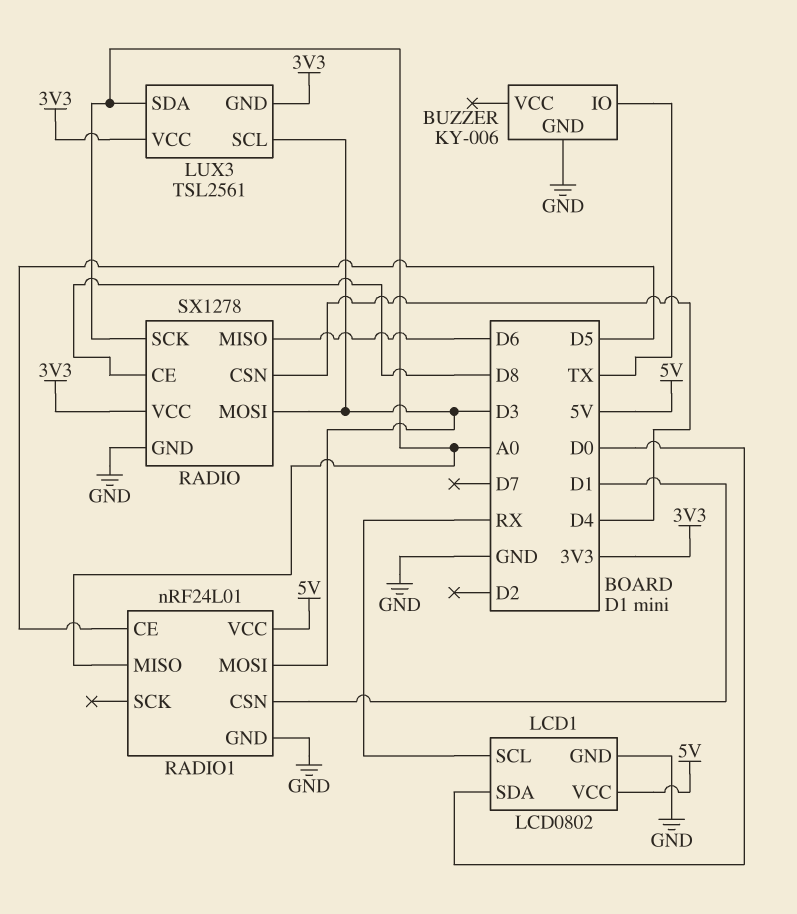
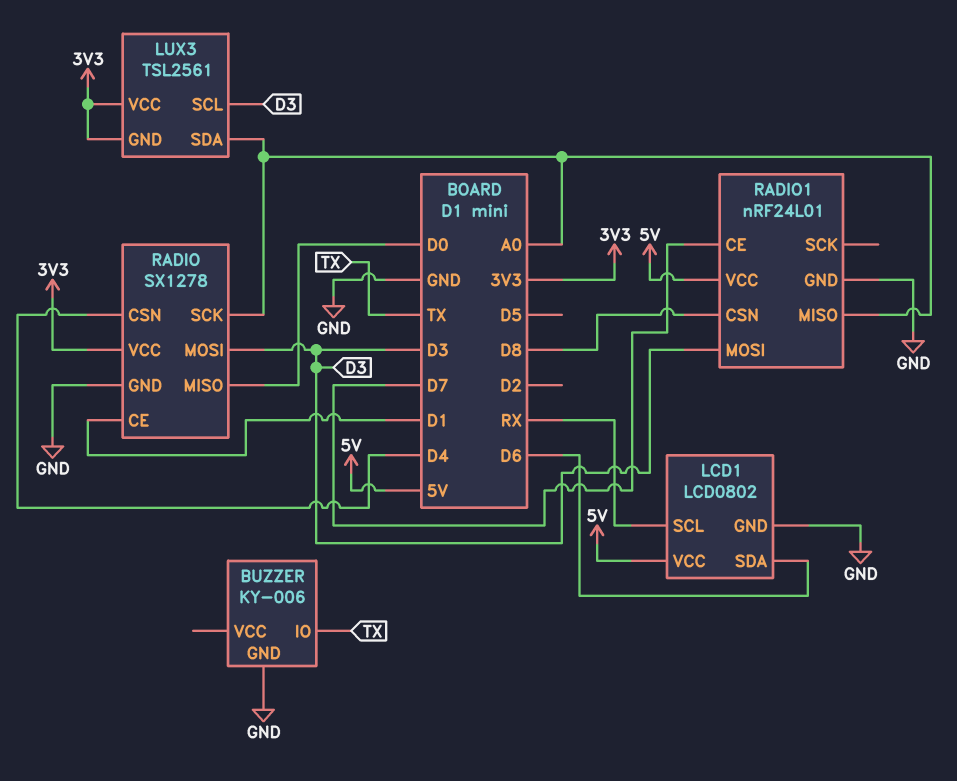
LCD1 pin SDA: D0 -> D6
RADIO pin CE: D8 -> D1
RADIO pin MISO: D6 -> D0
RADIO1 pin CE: D5 -> D7
RADIO1 pin CSN: D1 -> D8

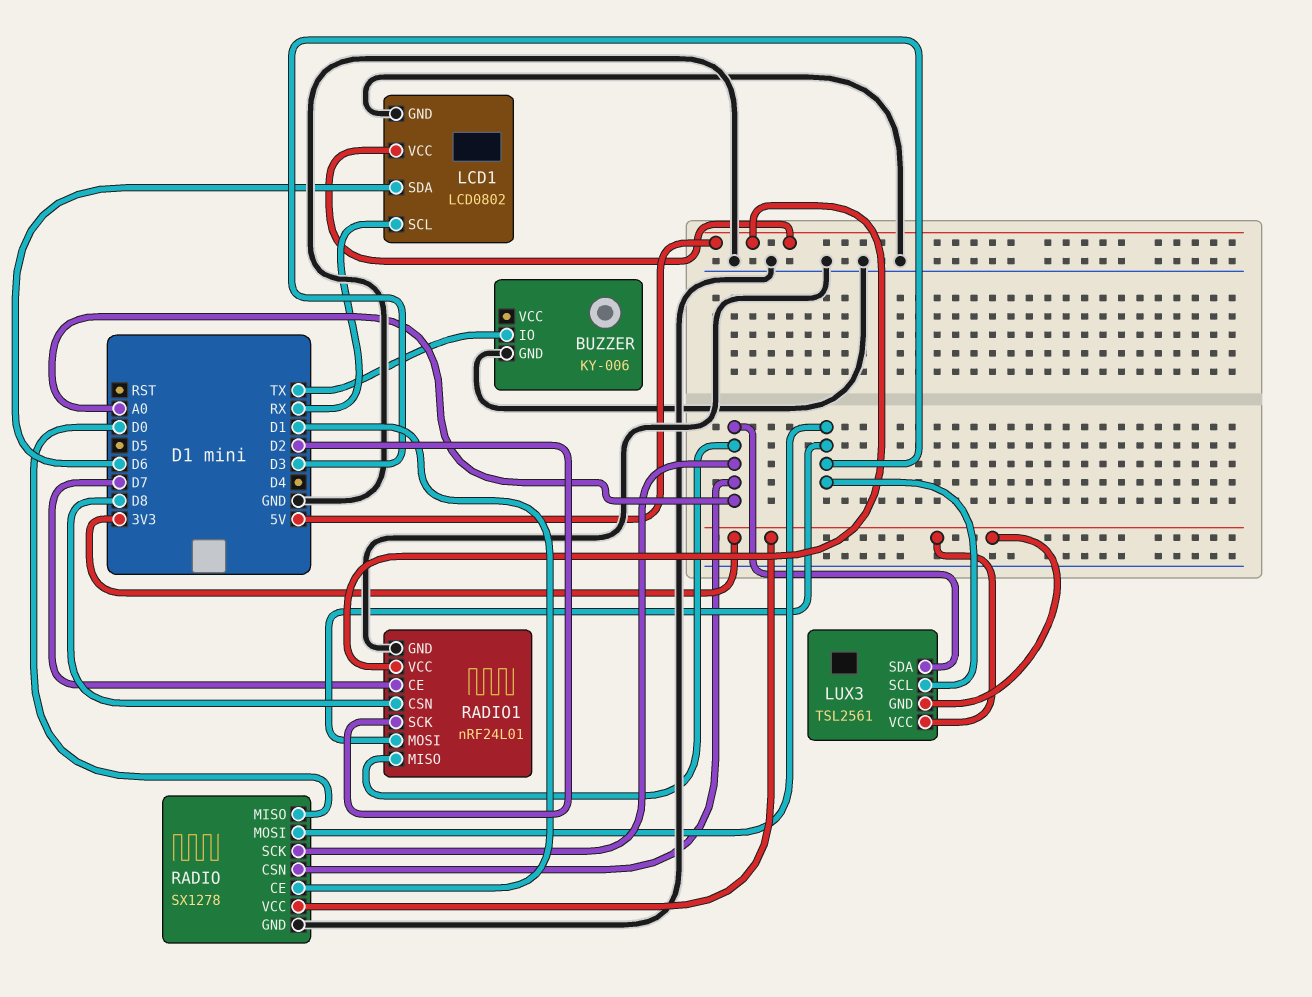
RADIO pin CSN: D4 -> A0
RADIO1 pin SCK: none -> D2

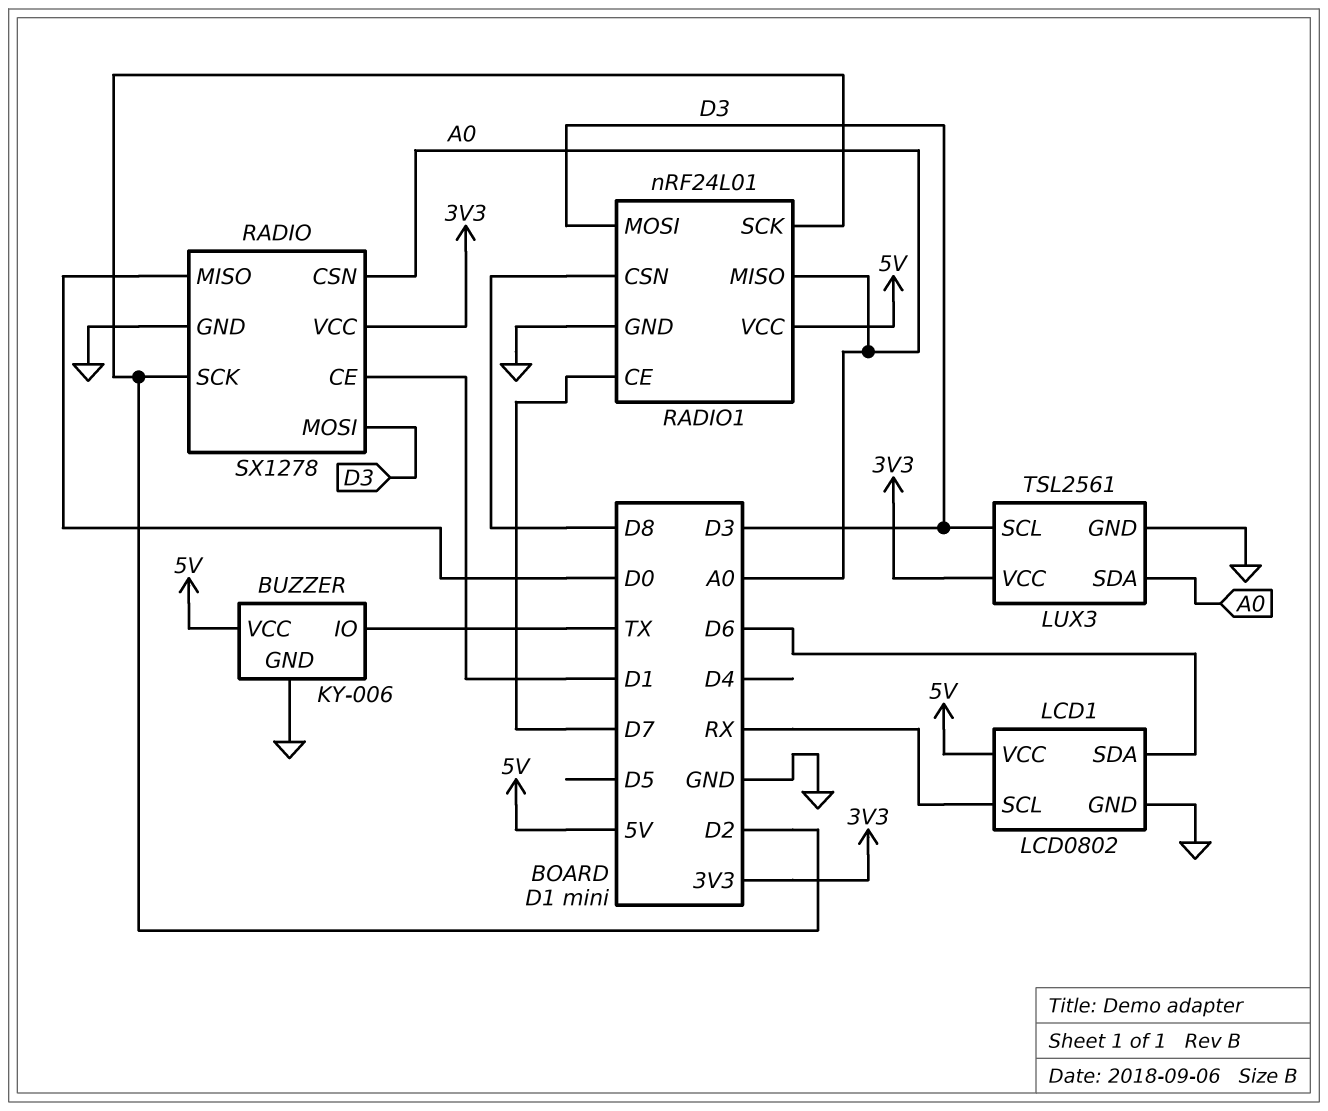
BUZZER pin VCC: none -> 5V
LUX3 pin GND: 3V3 -> GND
RADIO pin SCK: A0 -> D2

